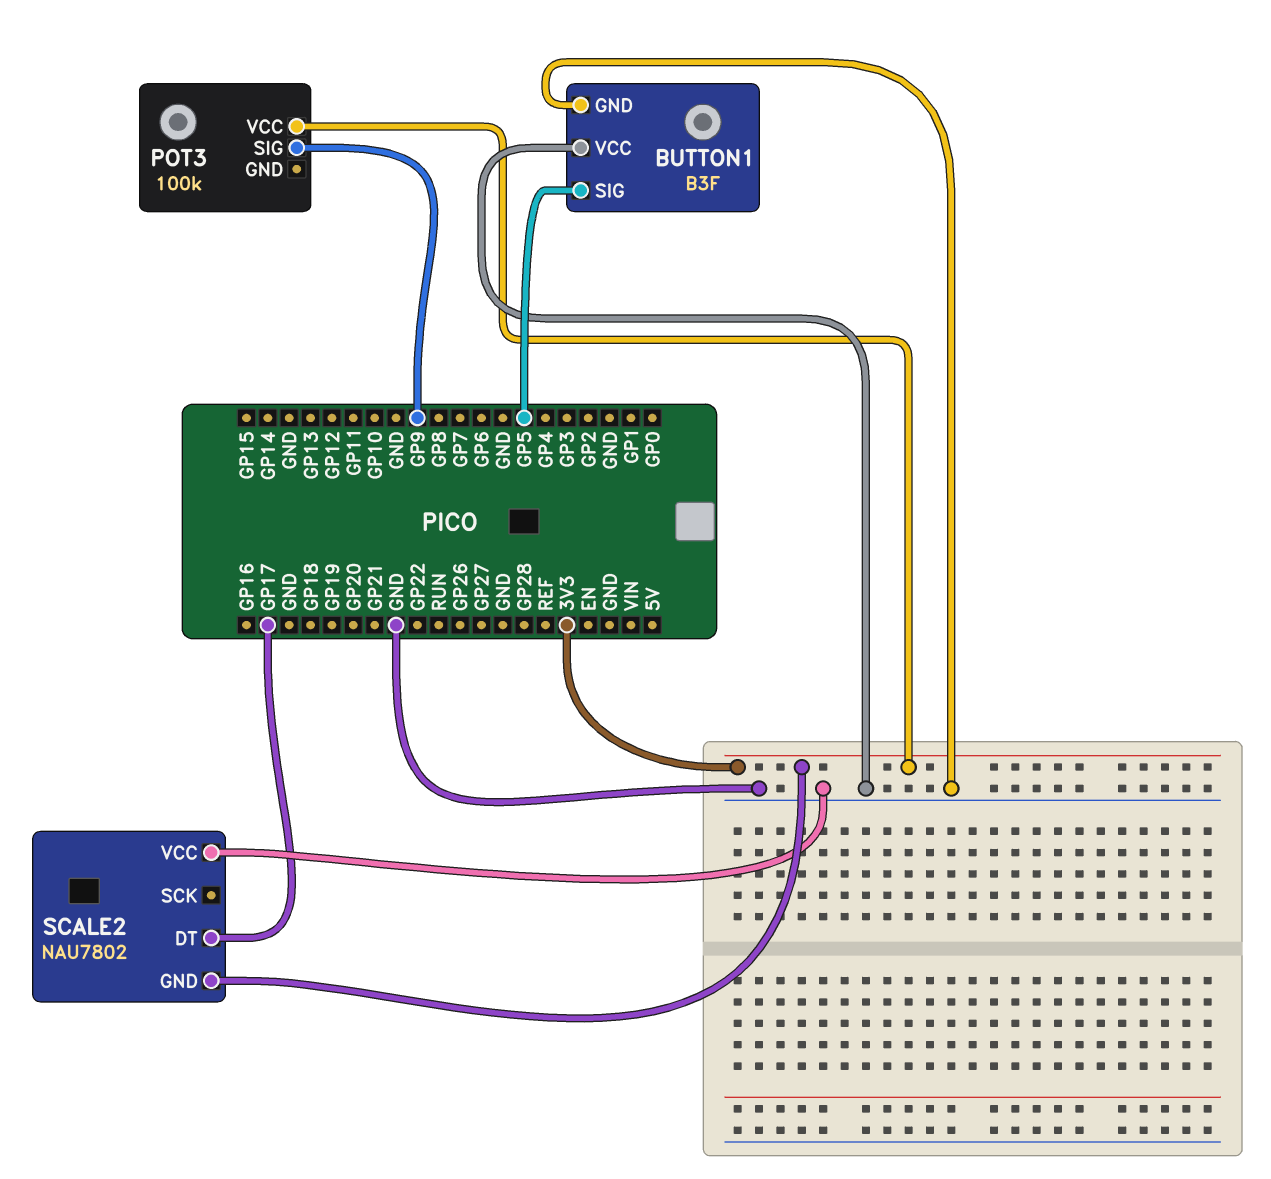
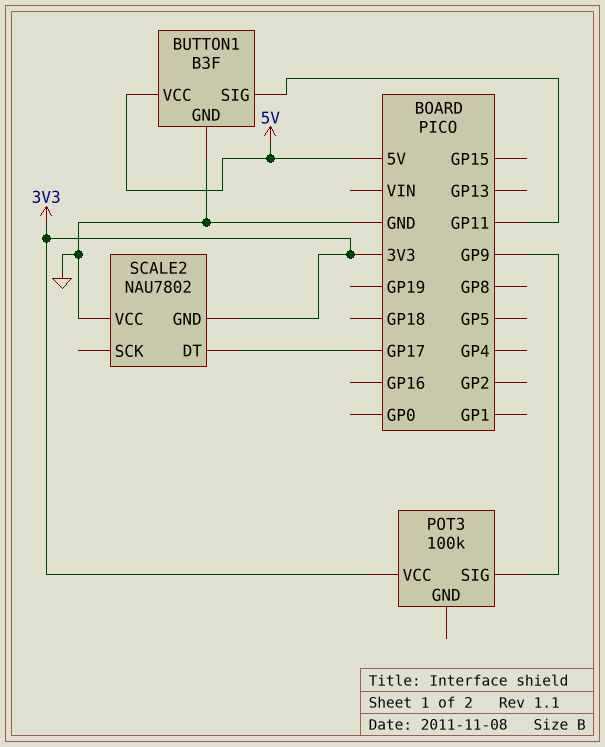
BUTTON1 pin SIG: GP5 -> GP11
BUTTON1 pin VCC: GND -> 5V

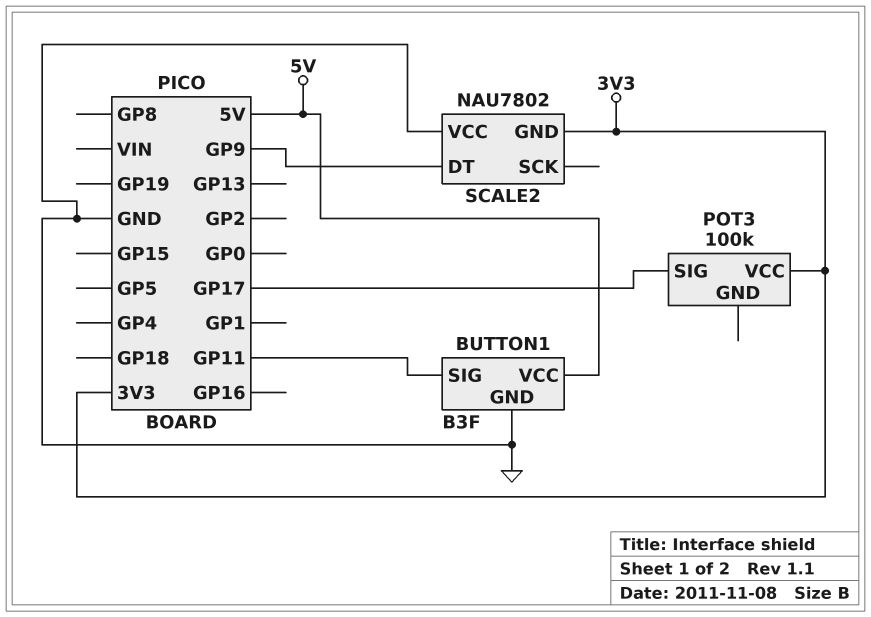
POT3 pin SIG: GP9 -> GP17
SCALE2 pin DT: GP17 -> GP9

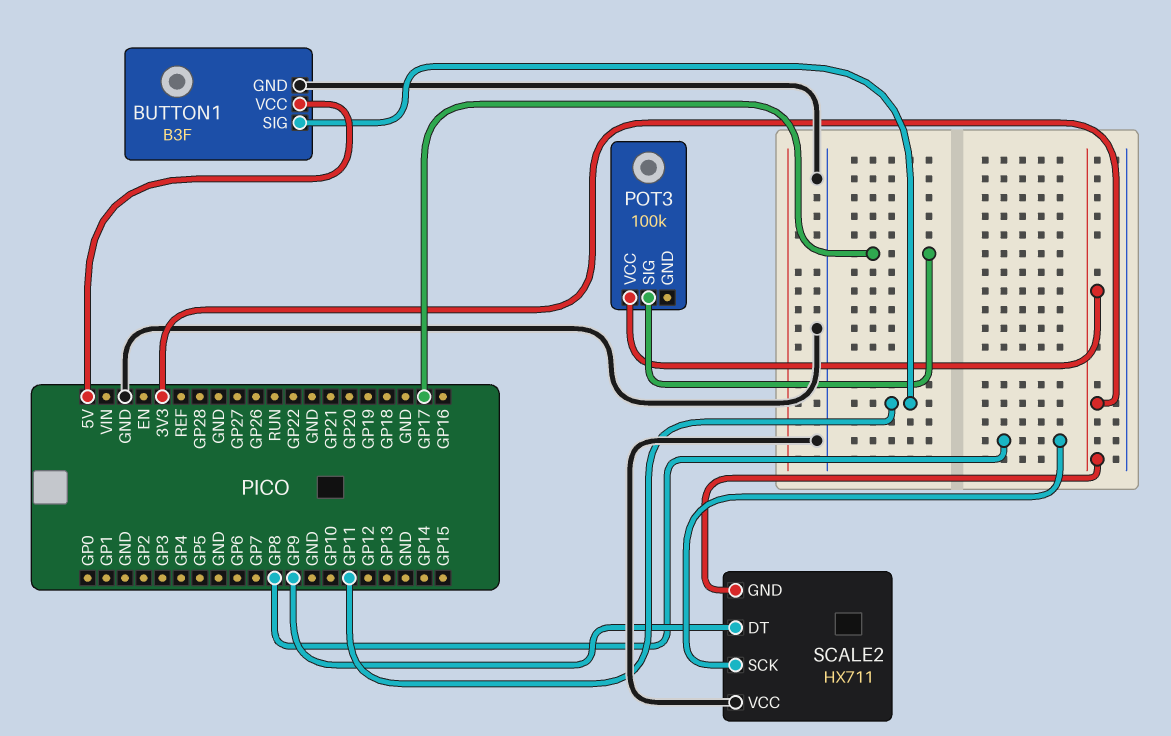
SCALE2: NAU7802 -> HX711
SCALE2 pin SCK: none -> GP8

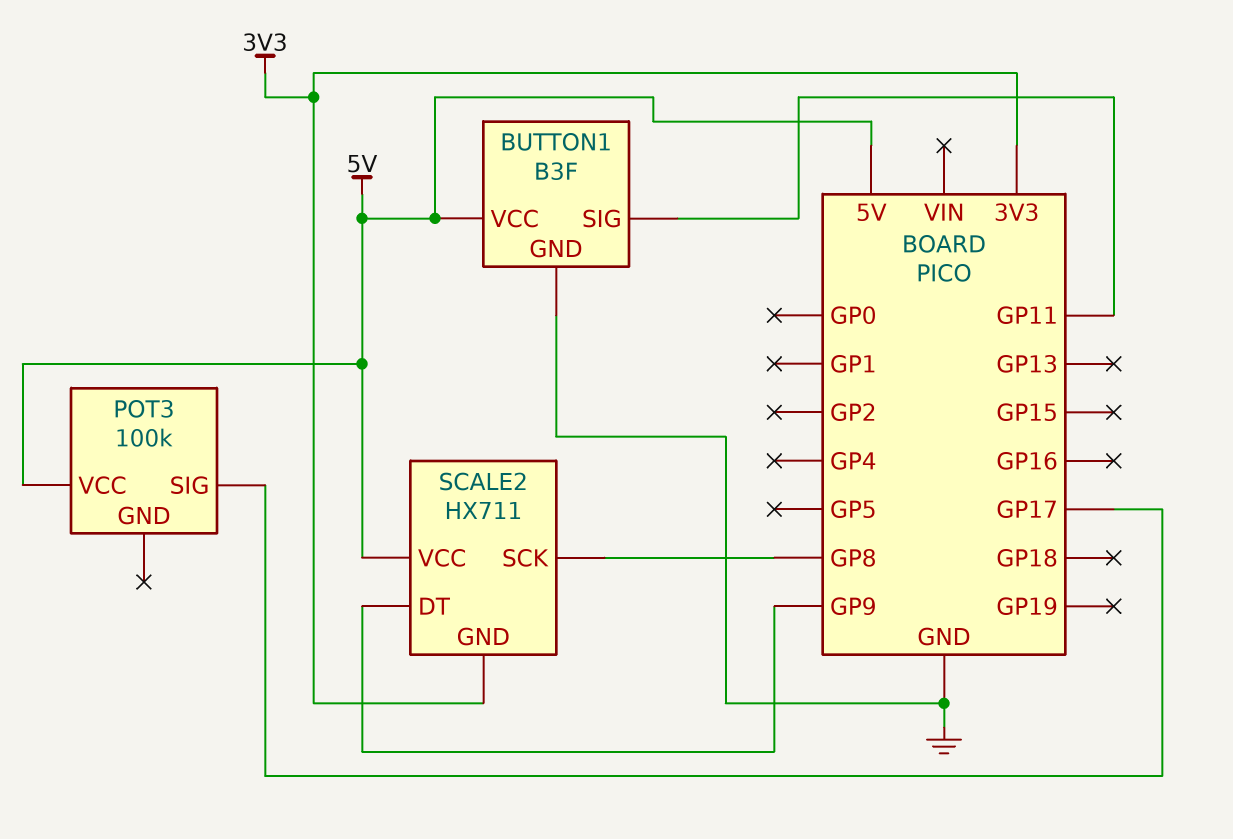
POT3 pin VCC: 3V3 -> 5V
SCALE2 pin VCC: GND -> 5V

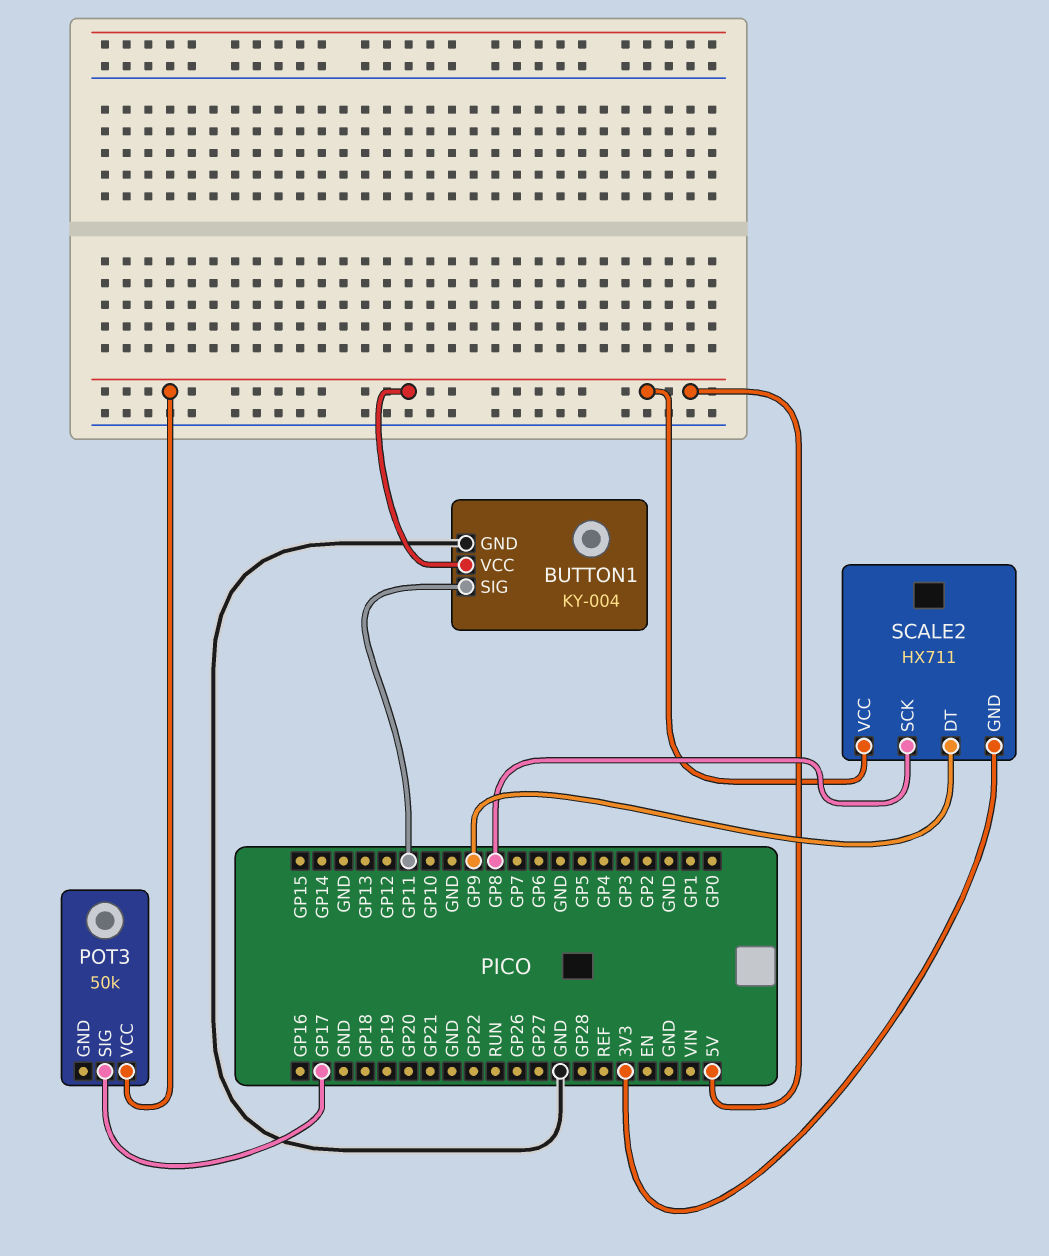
BUTTON1: B3F -> KY-004
POT3: 100k -> 50k

